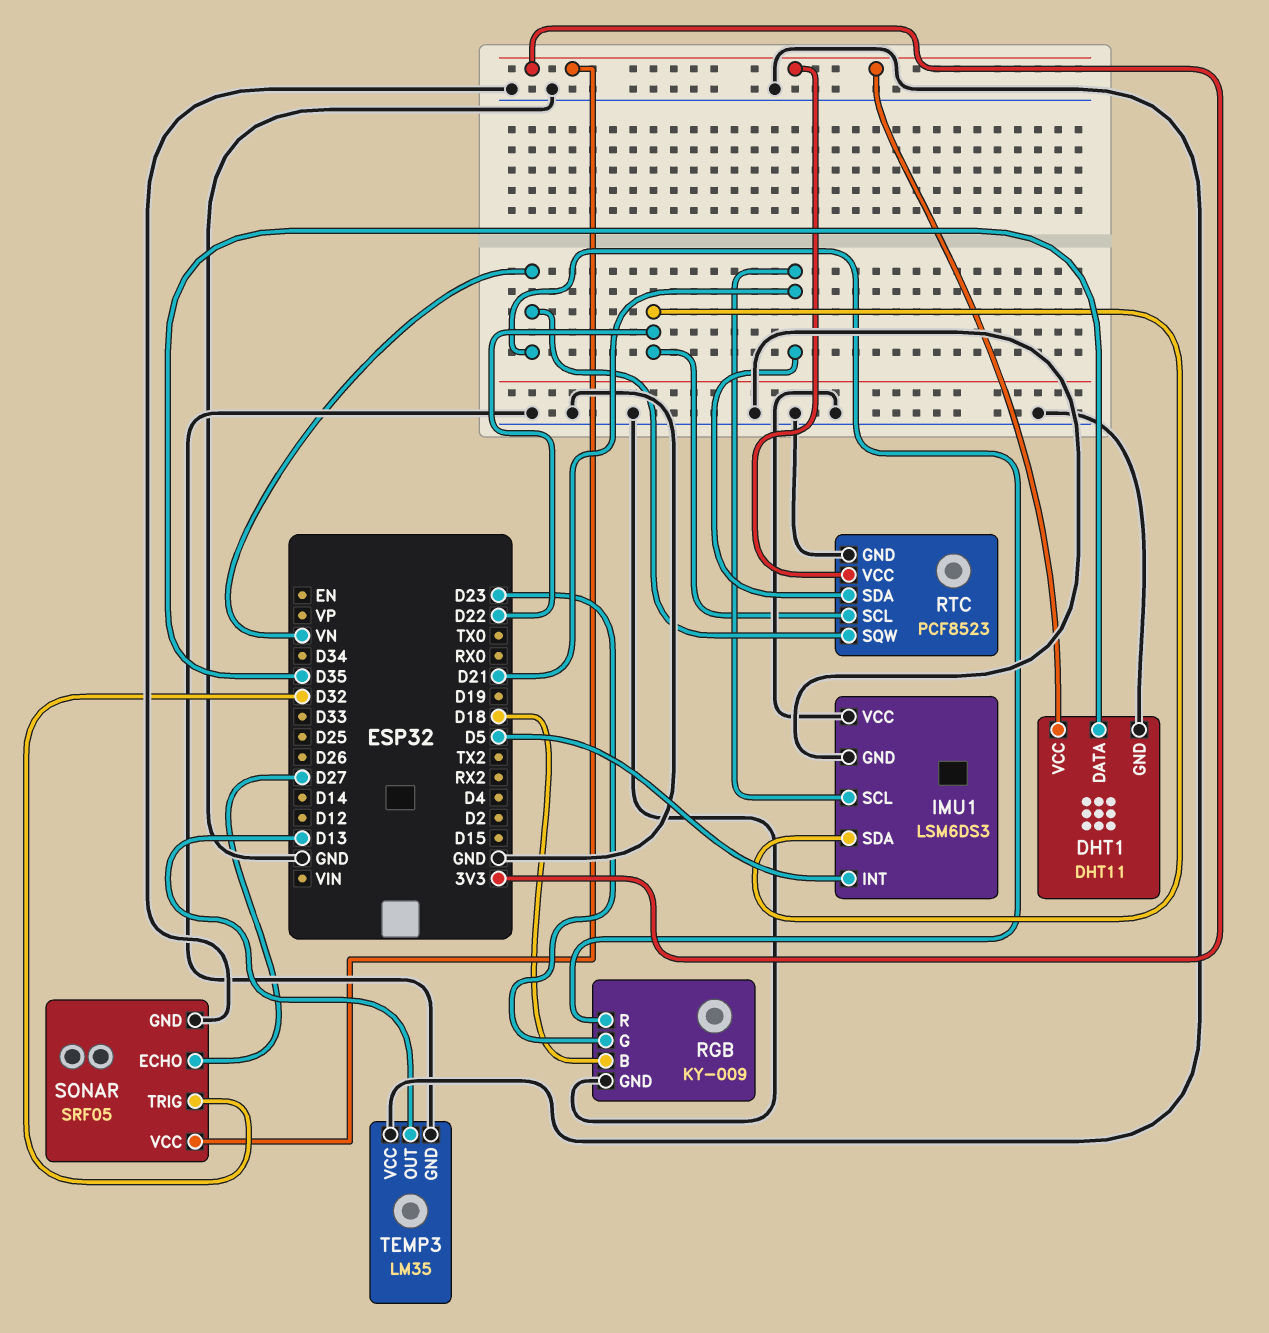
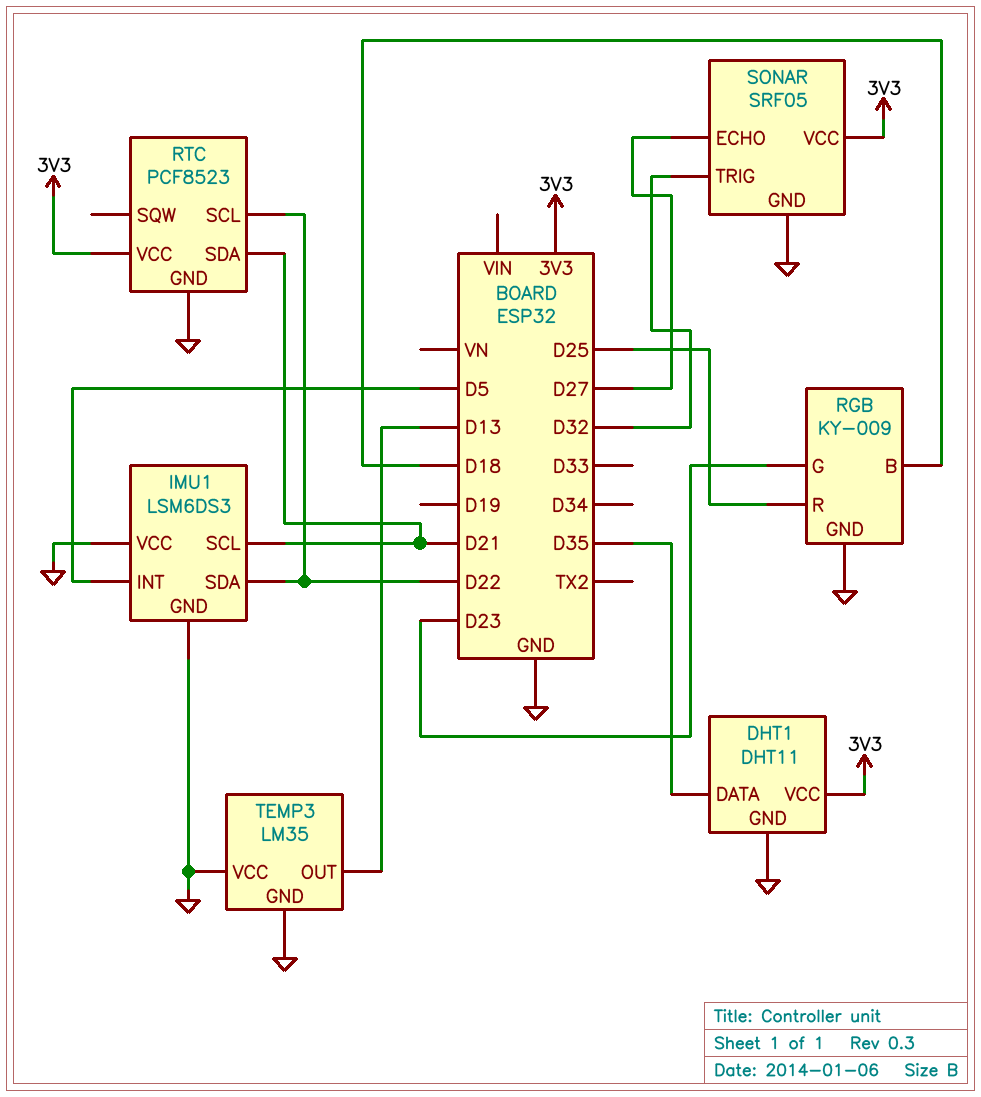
RGB pin R: VN -> D25
RTC pin SQW: VN -> none

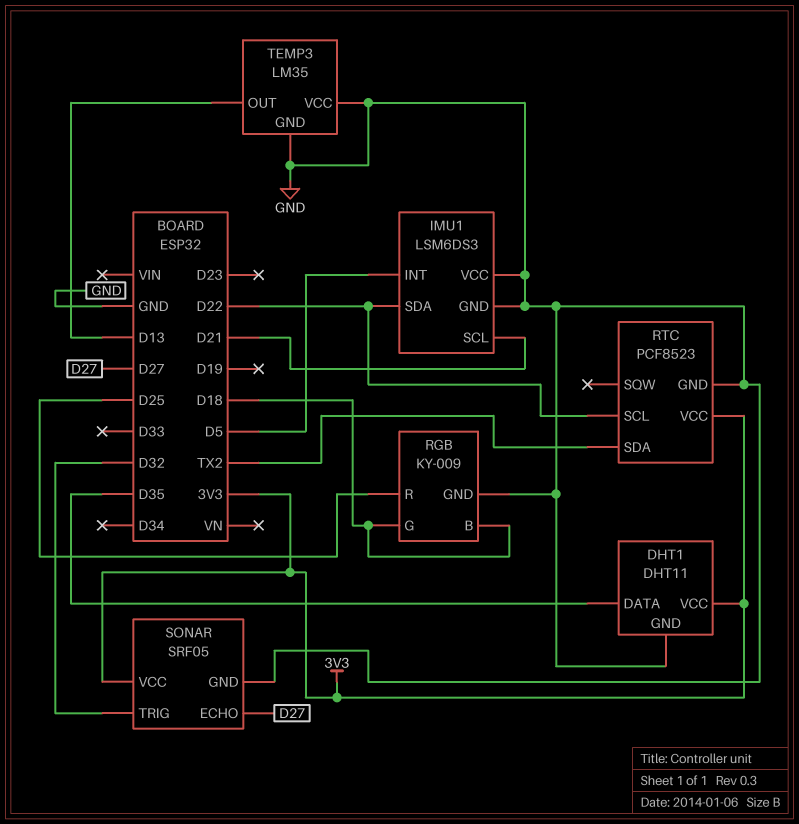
RGB pin G: D23 -> D18
RTC pin SDA: D21 -> TX2

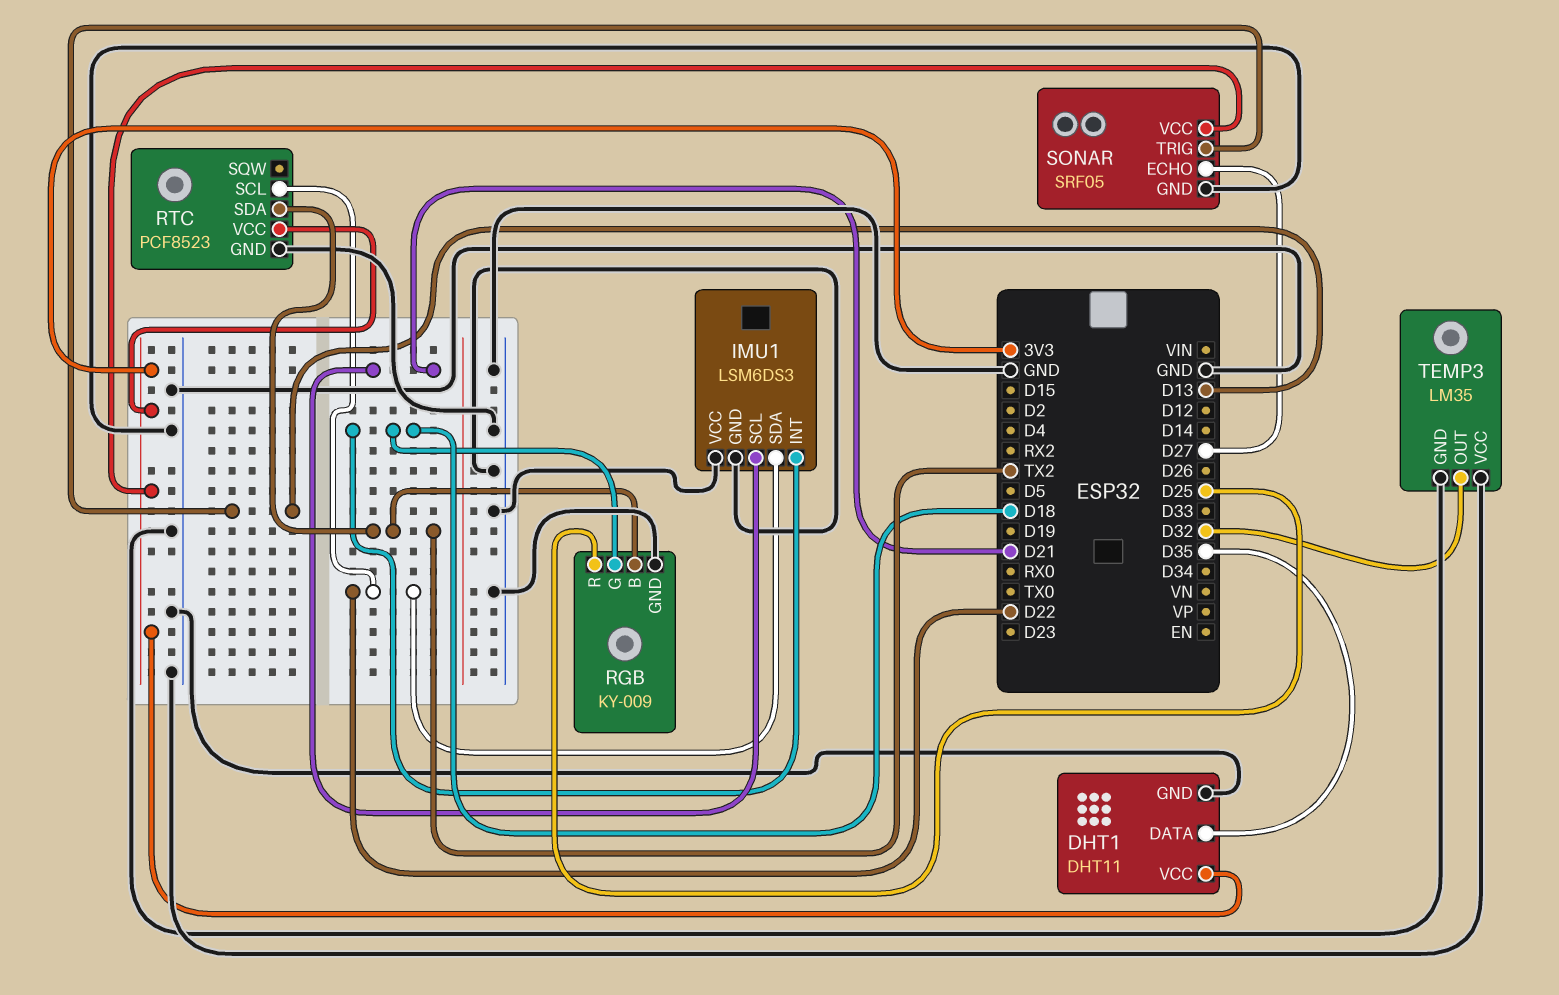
IMU1 pin INT: D5 -> D18
RGB pin B: D18 -> TX2
SONAR pin TRIG: D32 -> D13
TEMP3 pin OUT: D13 -> D32

